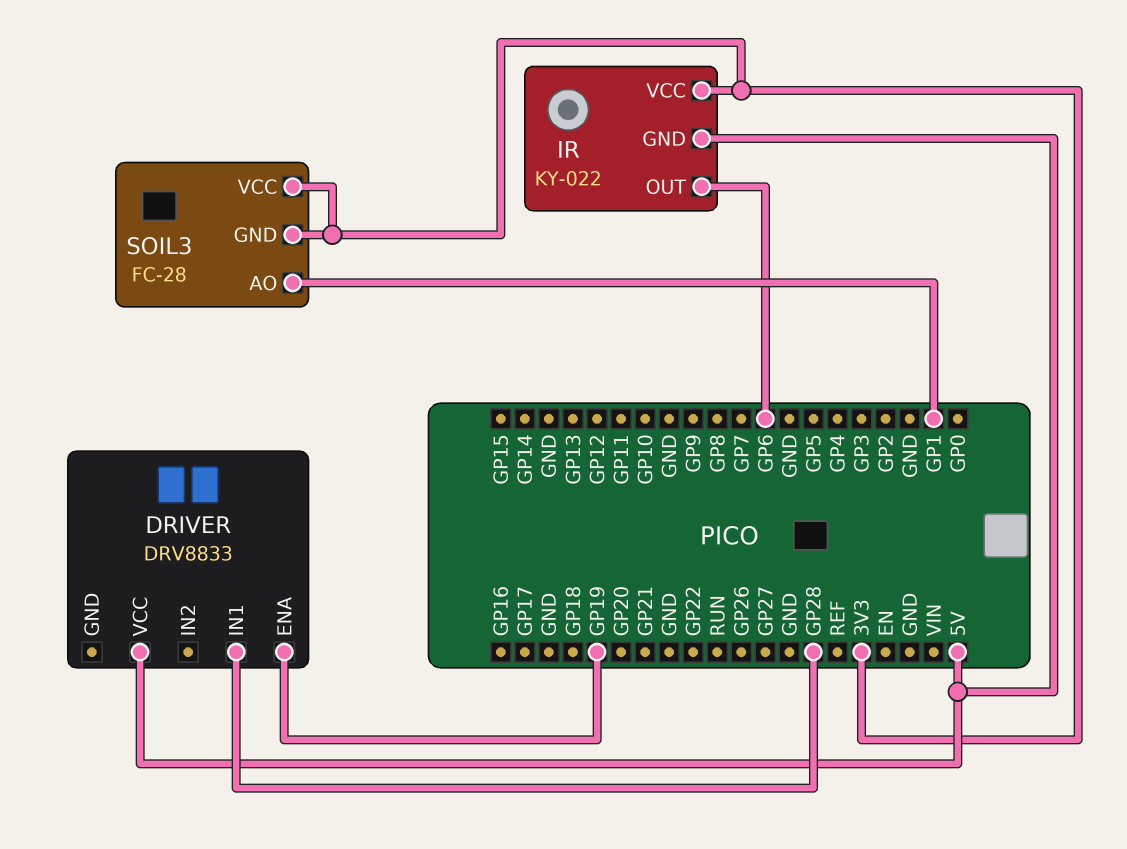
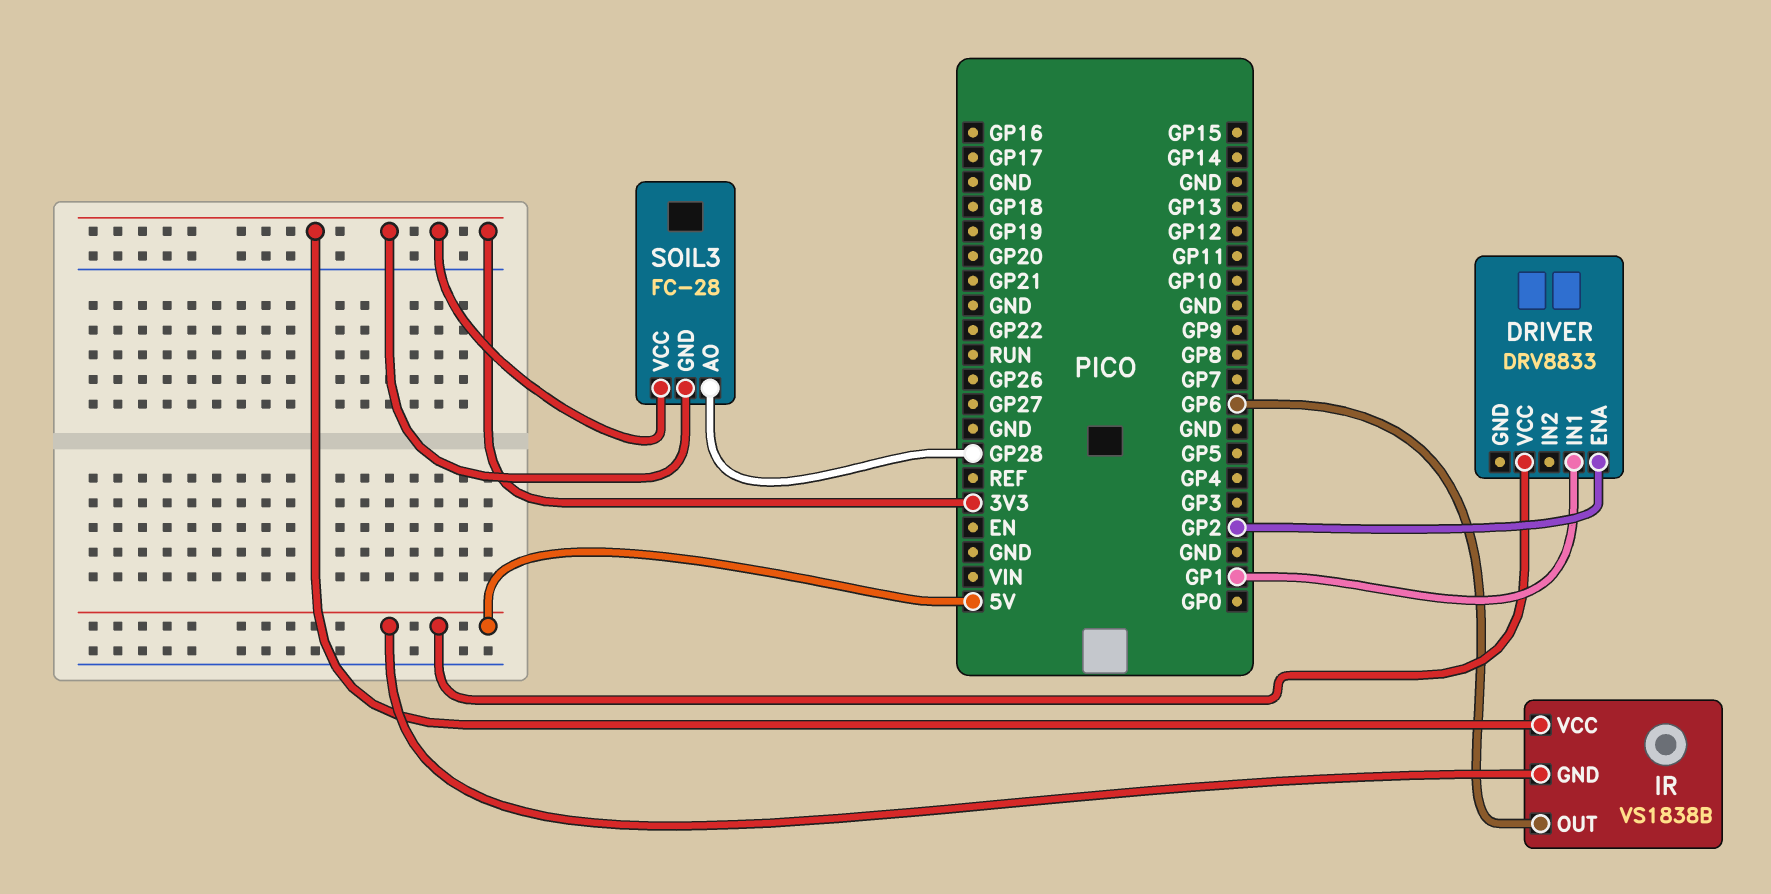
DRIVER pin ENA: GP19 -> GP2
DRIVER pin IN1: GP28 -> GP1
IR: KY-022 -> VS1838B
SOIL3 pin AO: GP1 -> GP28

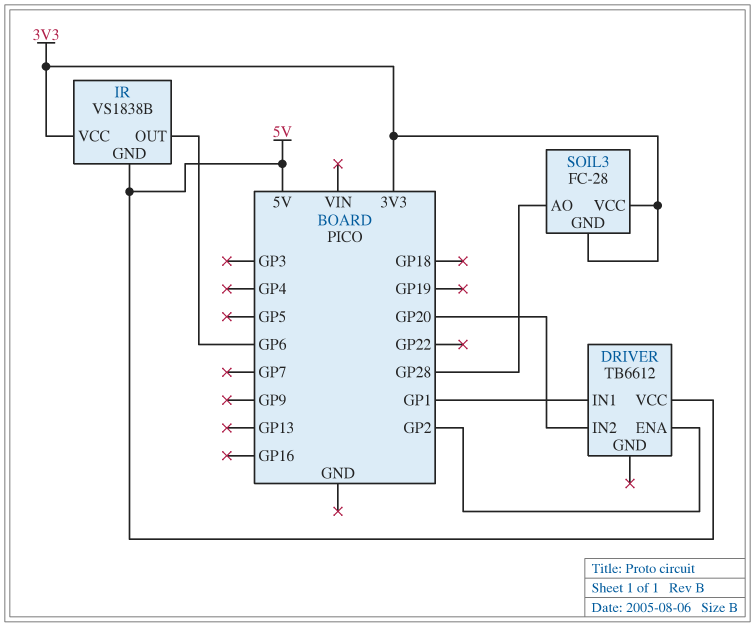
DRIVER: DRV8833 -> TB6612
DRIVER pin IN2: none -> GP20

